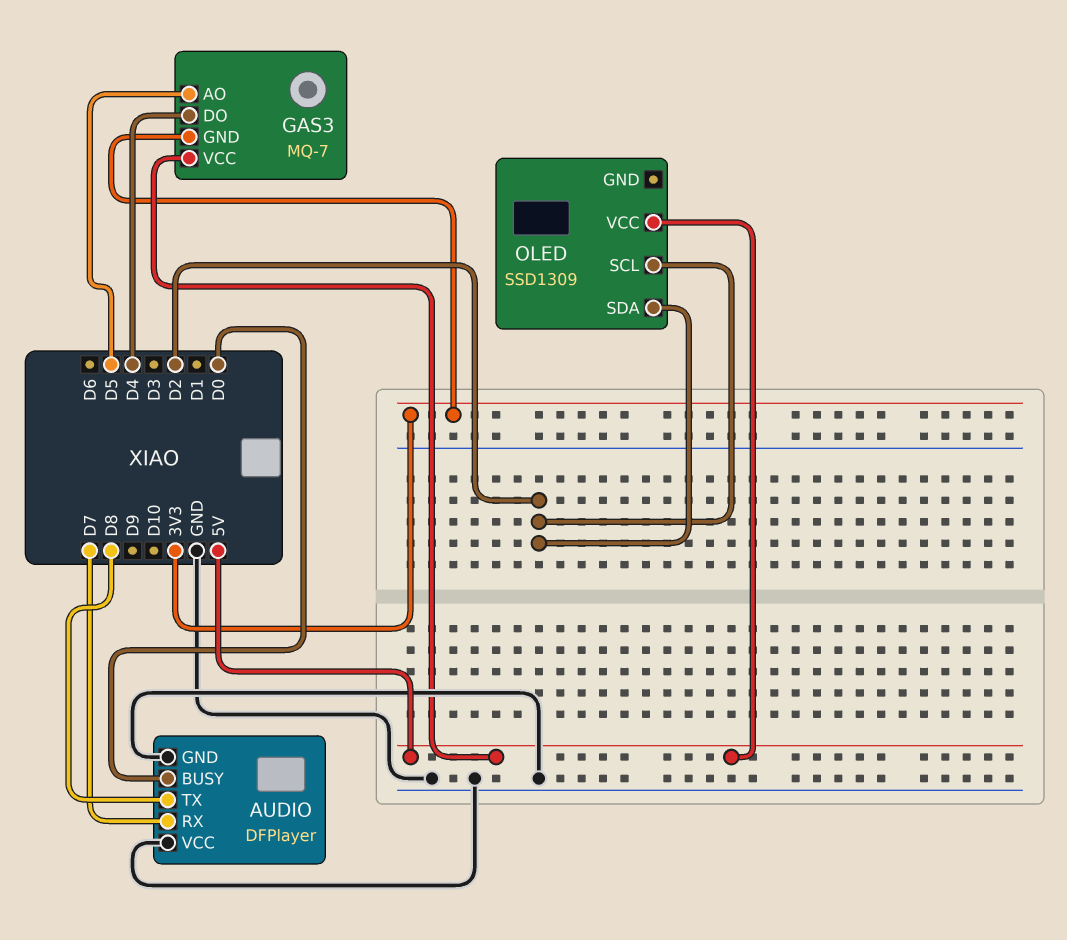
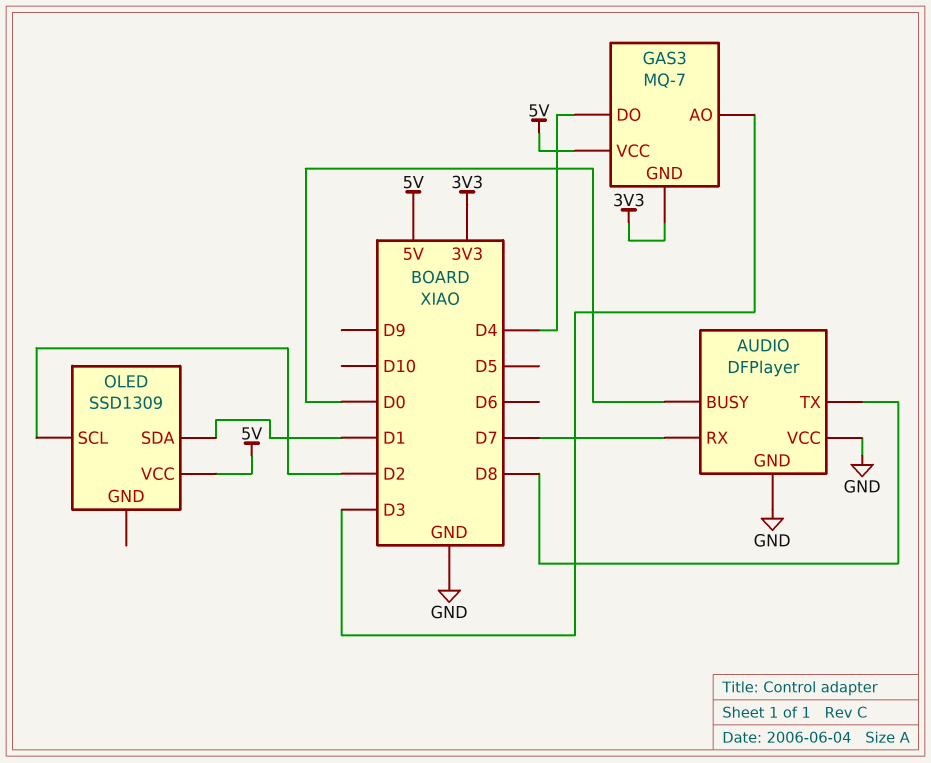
GAS3 pin AO: D5 -> D3
OLED pin SDA: D2 -> D1

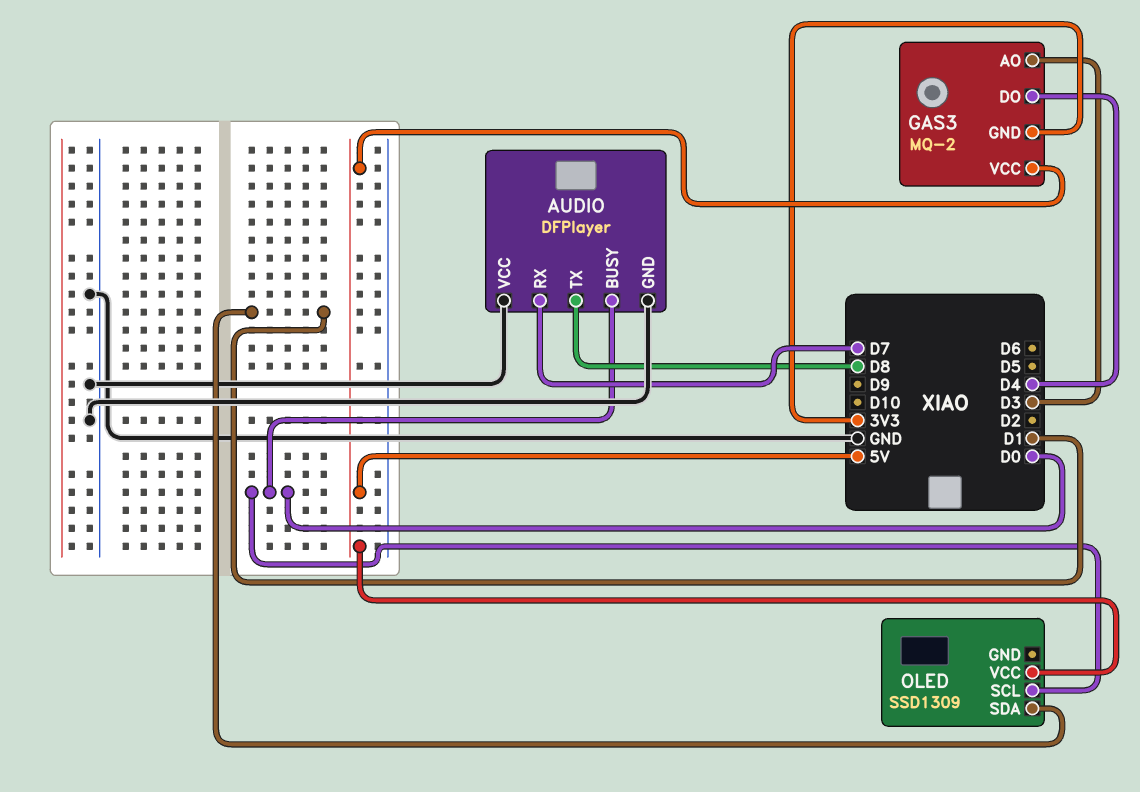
GAS3: MQ-7 -> MQ-2
OLED pin SCL: D2 -> D0

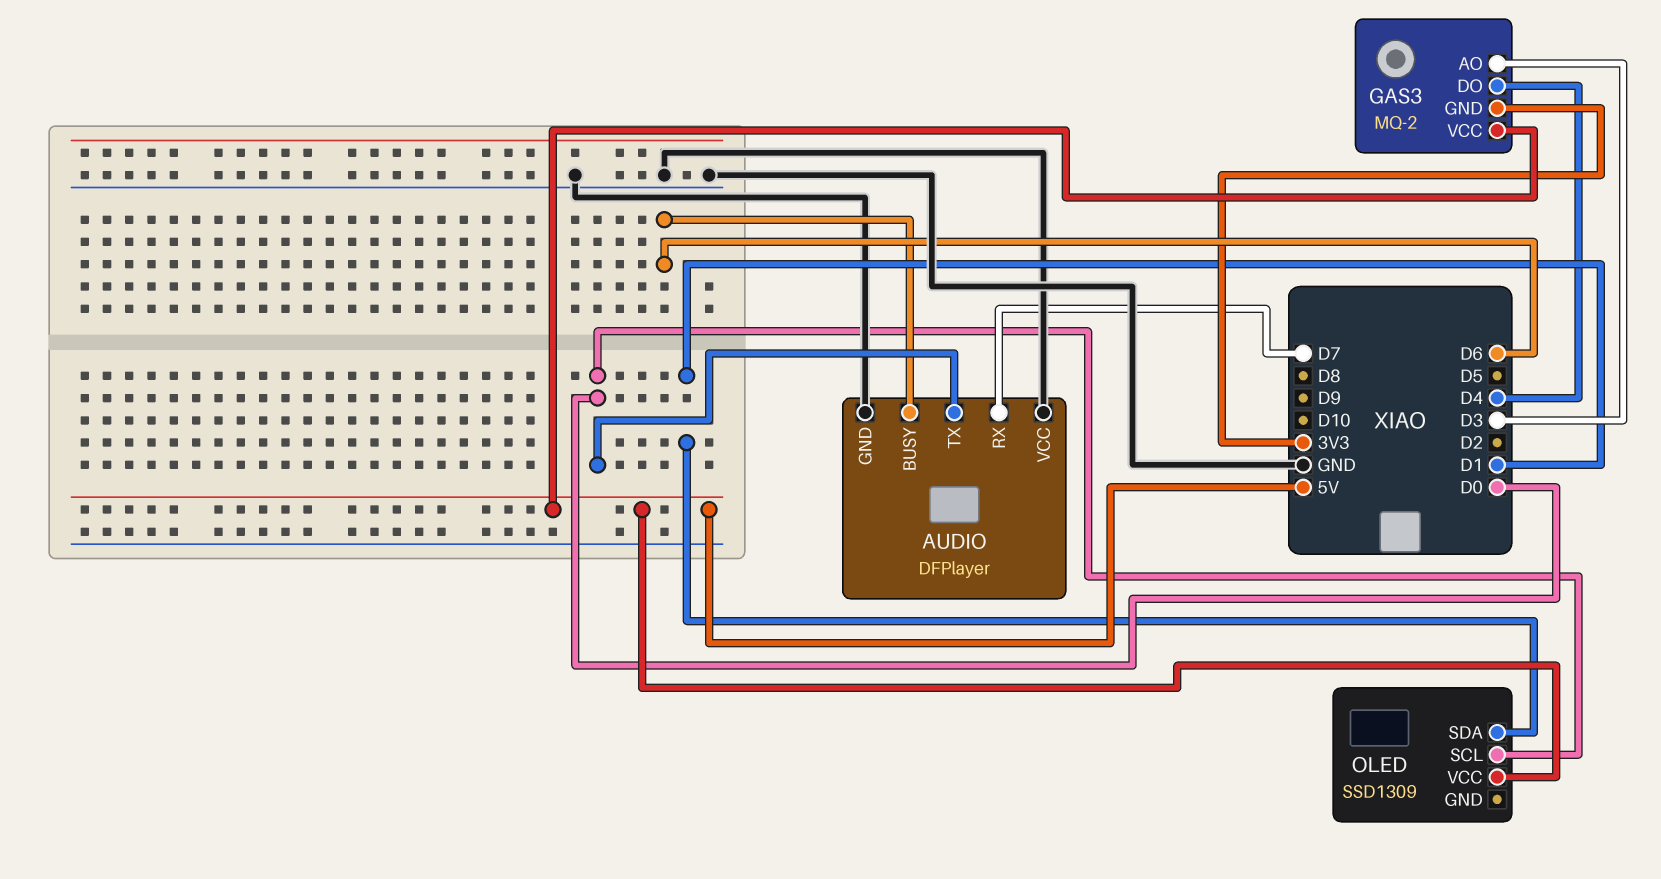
AUDIO pin BUSY: D0 -> D6
AUDIO pin TX: D8 -> D0

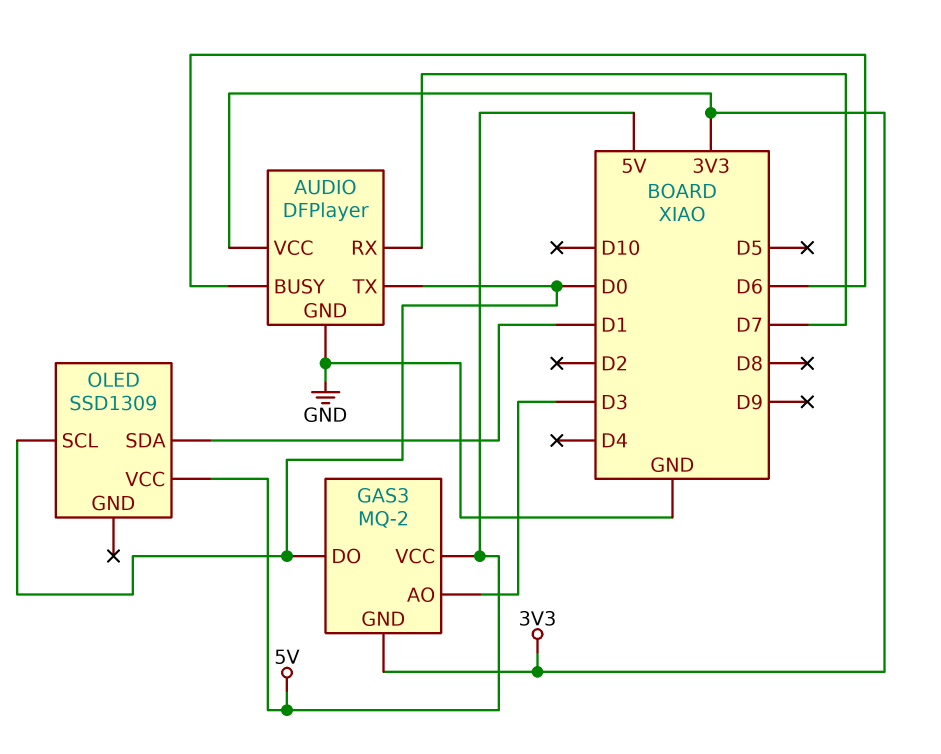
AUDIO pin VCC: GND -> 3V3
GAS3 pin DO: D4 -> D0

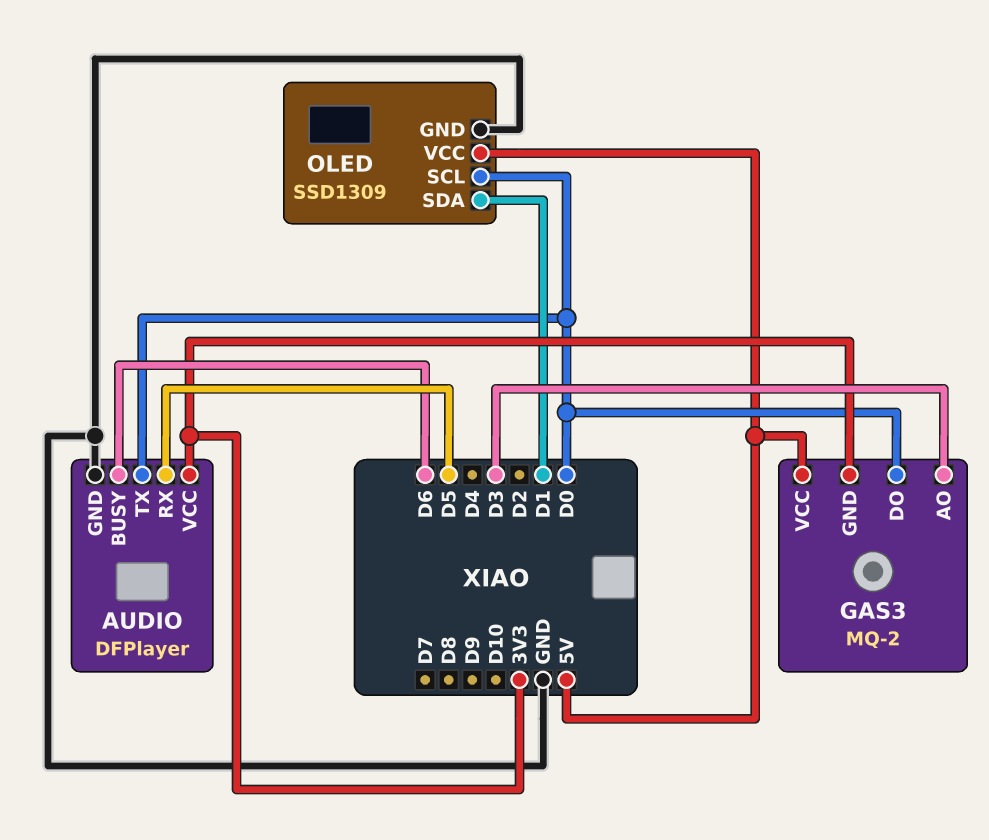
AUDIO pin RX: D7 -> D5
OLED pin GND: none -> GND

